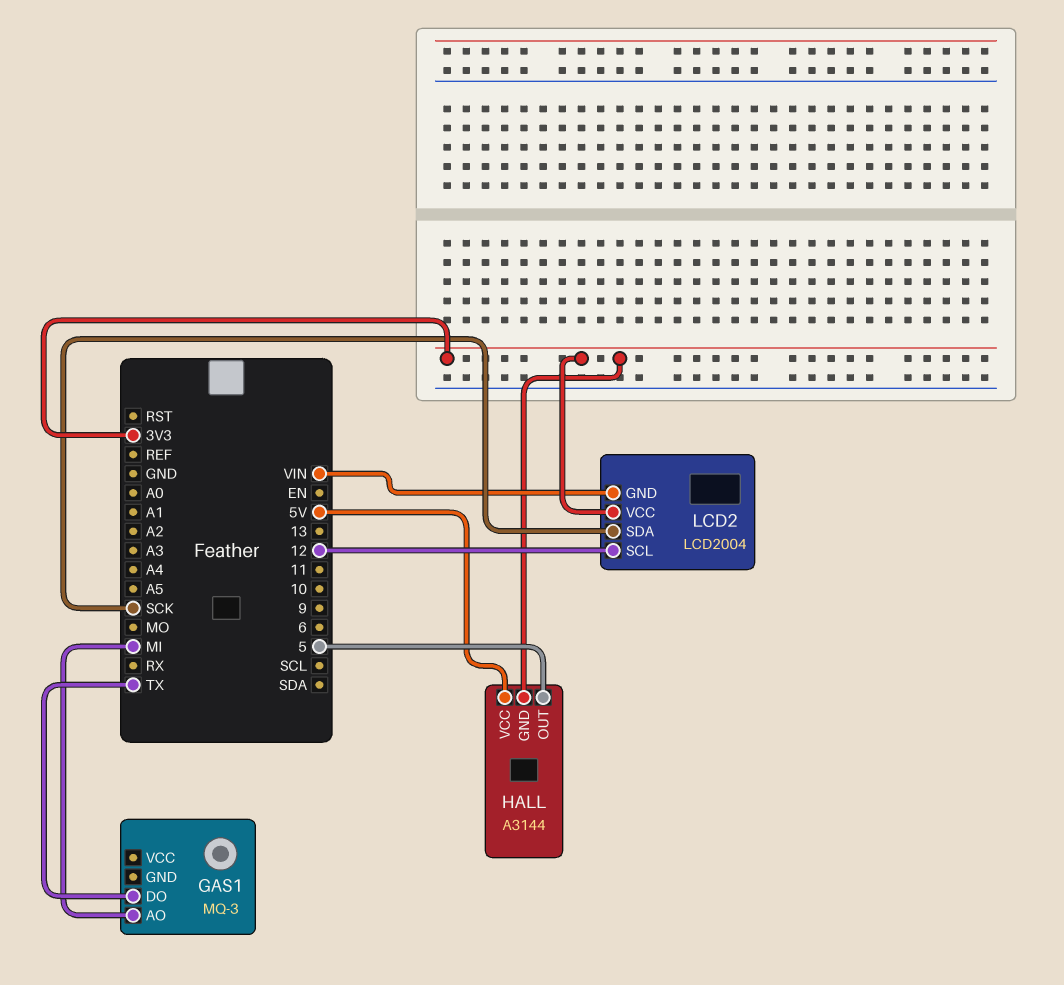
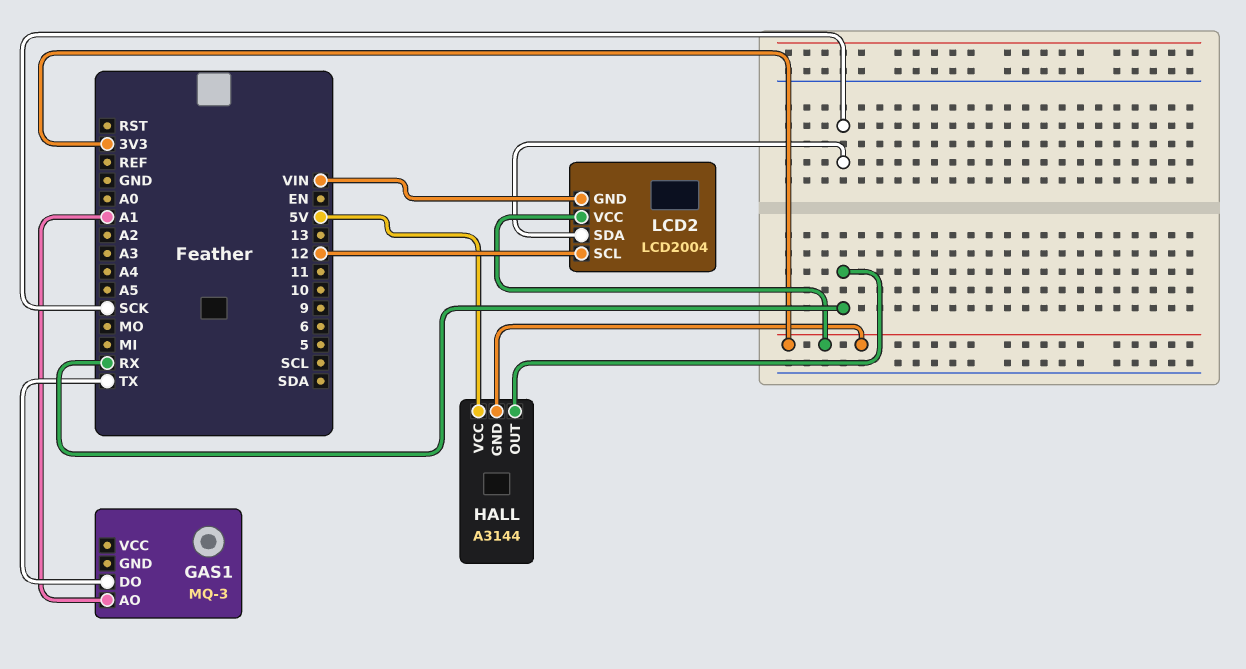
GAS1 pin AO: MI -> A1
HALL pin OUT: 5 -> RX

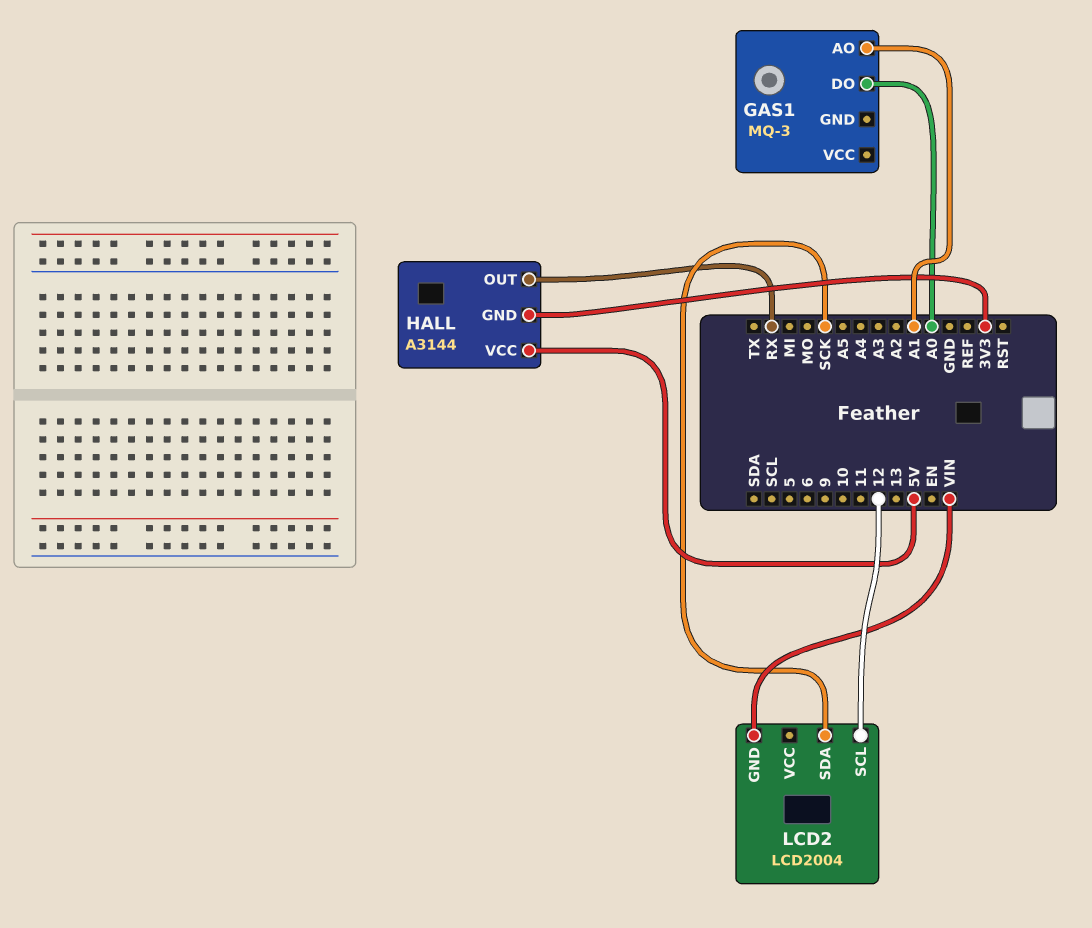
GAS1 pin DO: TX -> A0
LCD2 pin VCC: 3V3 -> none

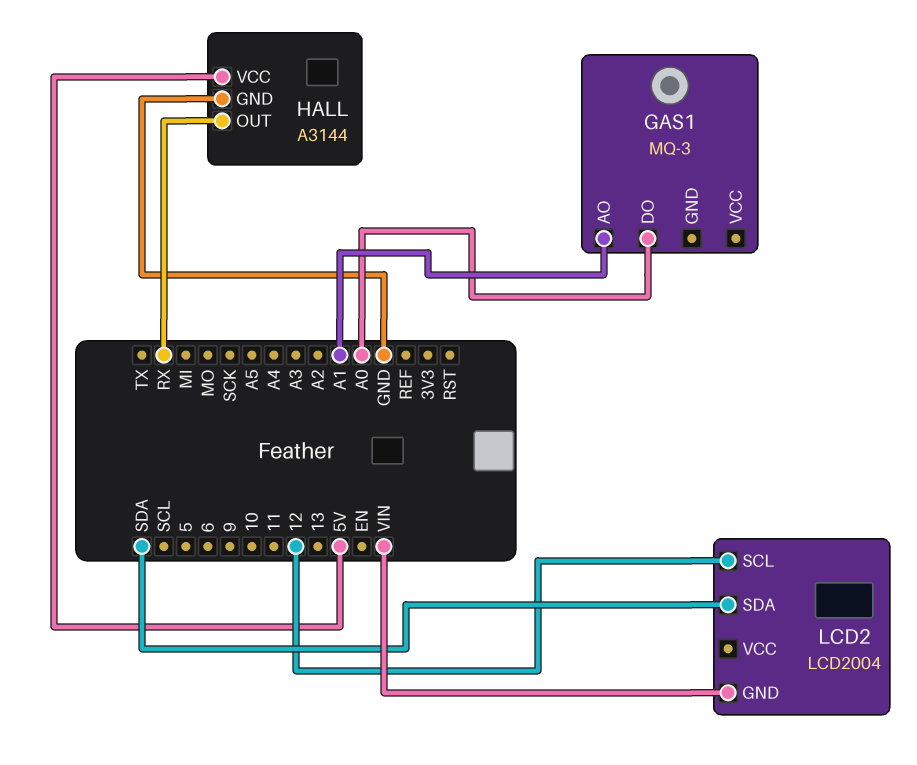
HALL pin GND: 3V3 -> GND
LCD2 pin SDA: SCK -> SDA

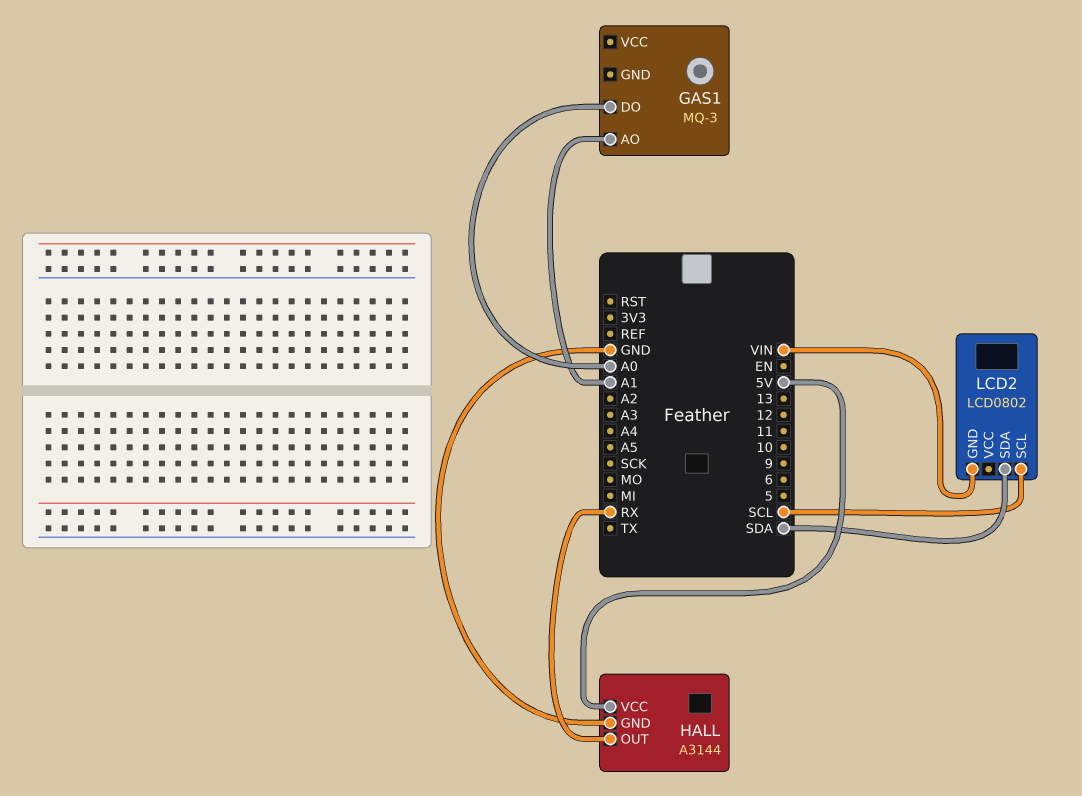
LCD2: LCD2004 -> LCD0802
LCD2 pin SCL: 12 -> SCL

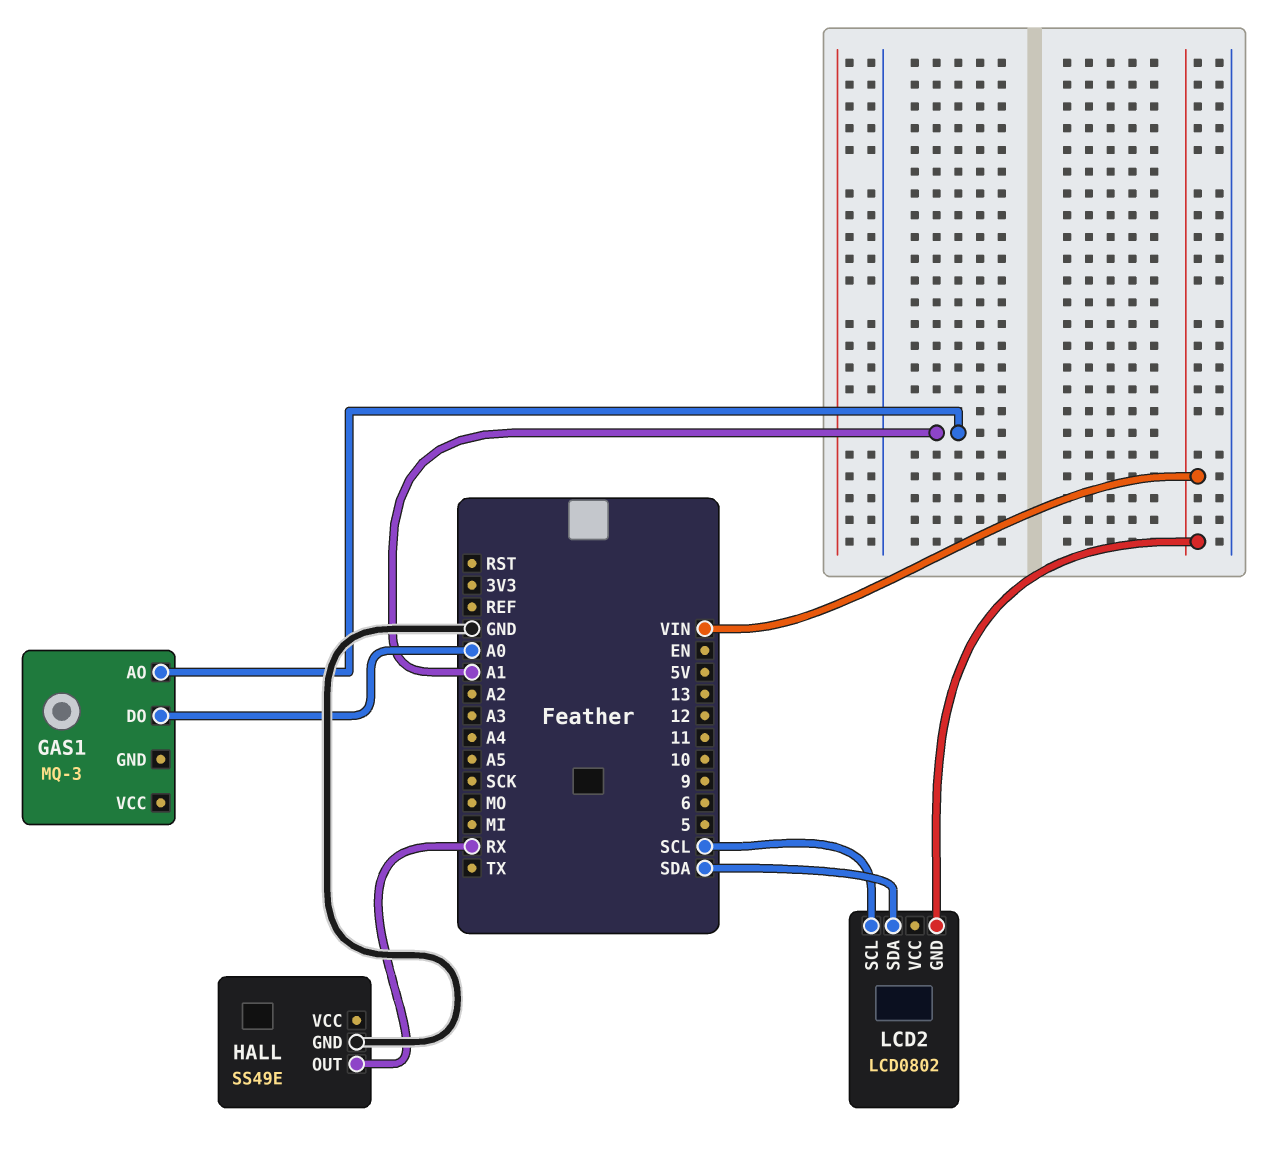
HALL: A3144 -> SS49E
HALL pin VCC: 5V -> none

